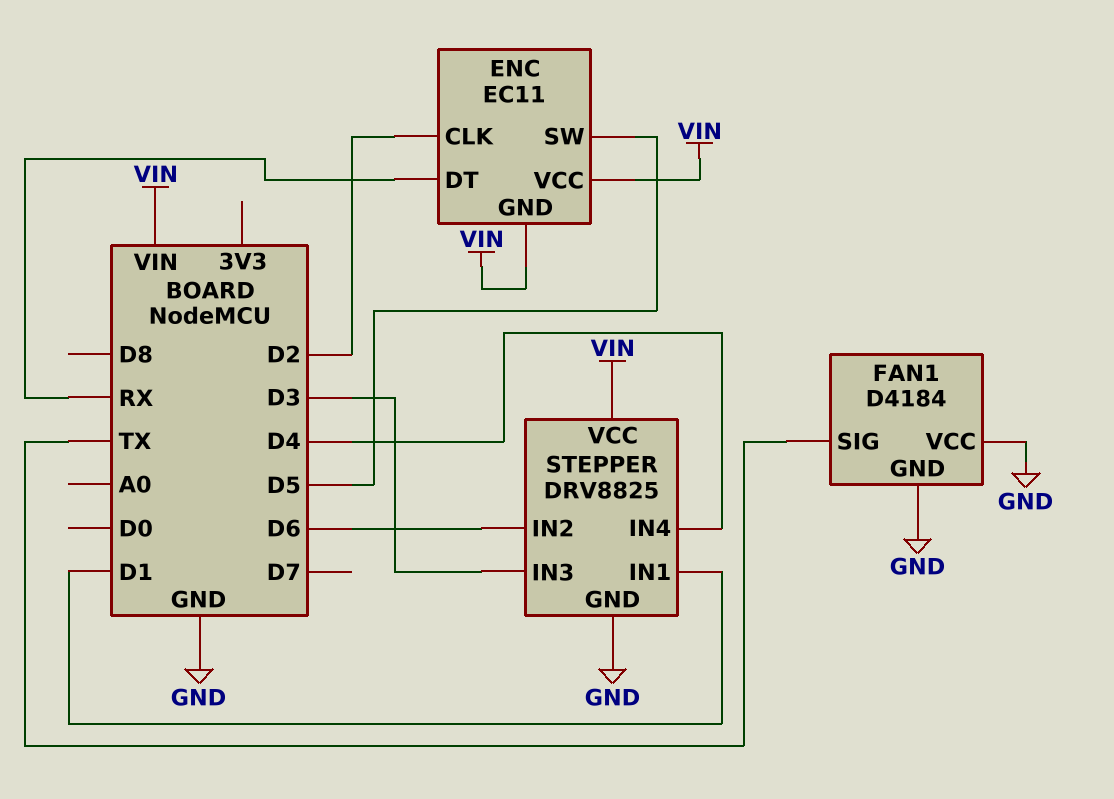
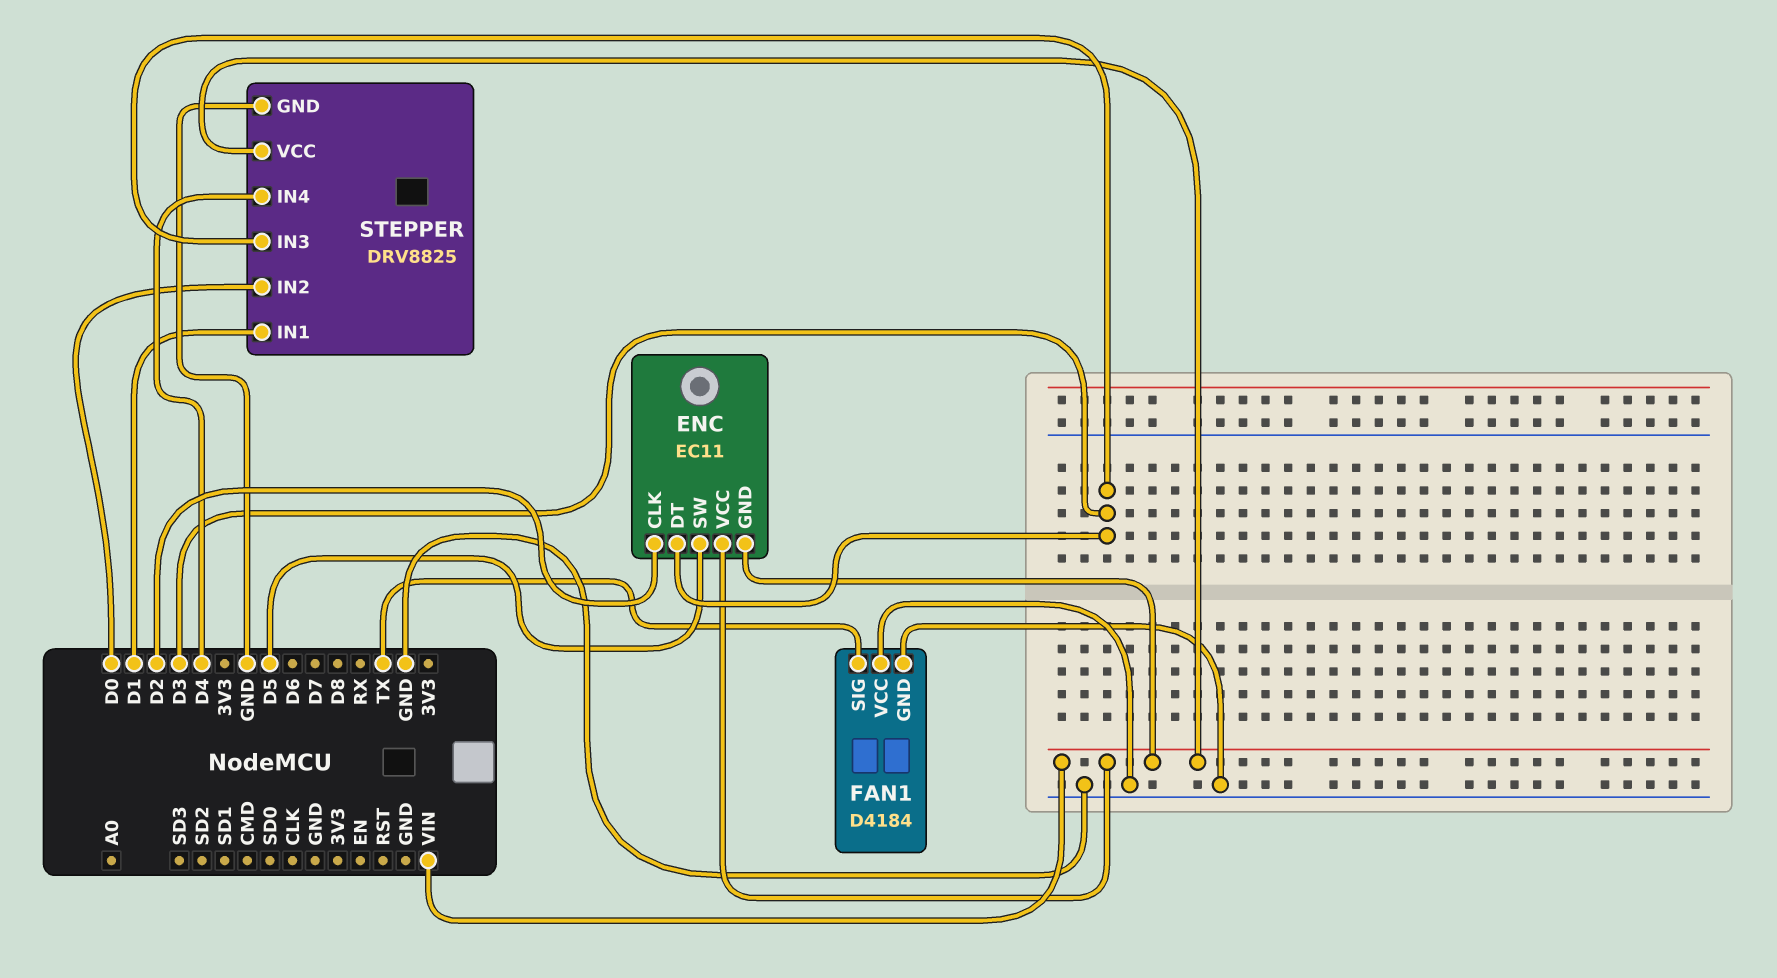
ENC pin DT: RX -> D3
STEPPER pin IN2: D6 -> D0

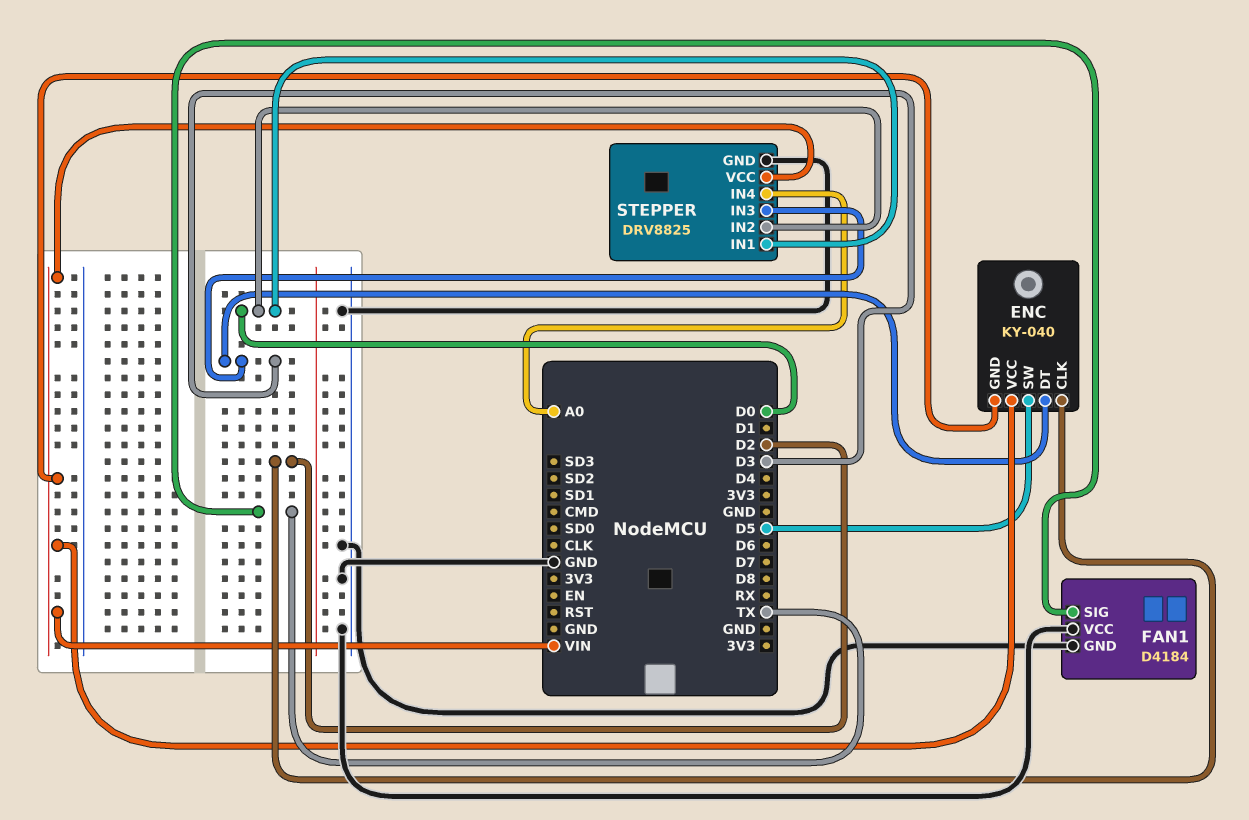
ENC: EC11 -> KY-040
STEPPER pin IN1: D1 -> D0
STEPPER pin IN4: D4 -> A0

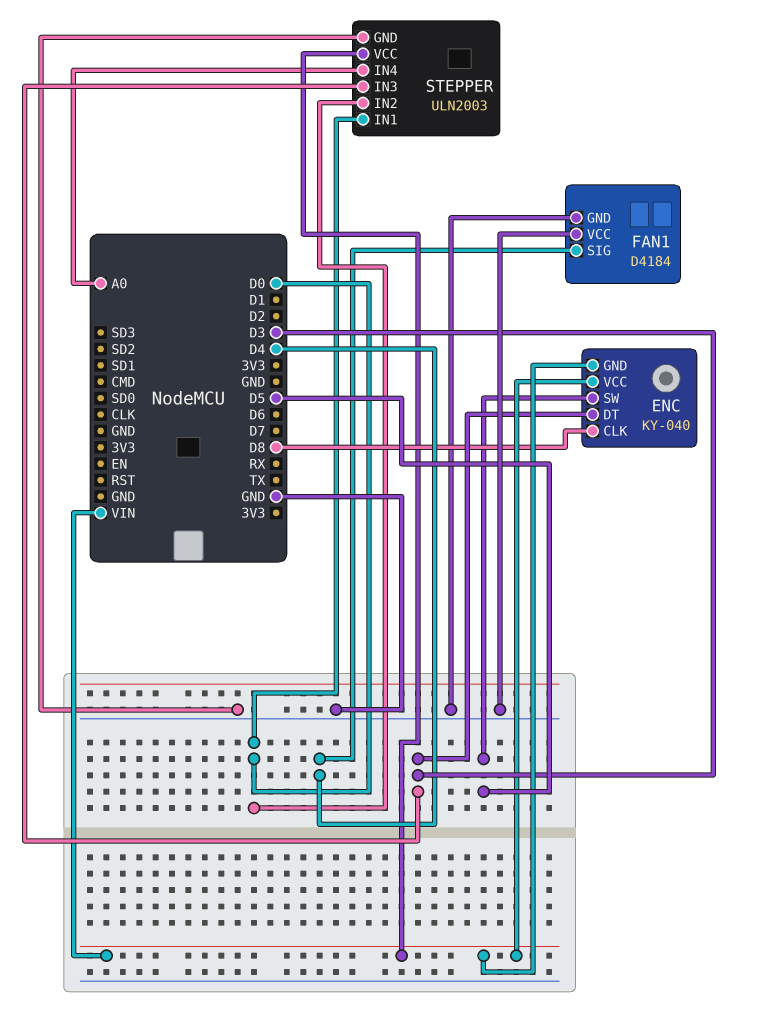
ENC pin CLK: D2 -> D8
FAN1 pin SIG: TX -> D4
STEPPER: DRV8825 -> ULN2003

